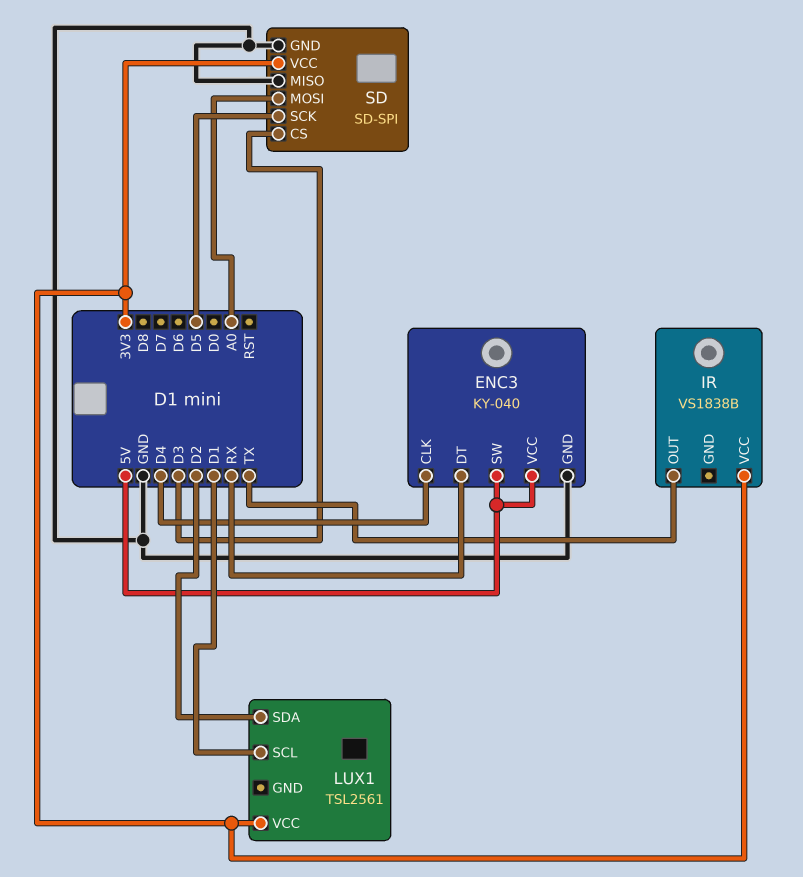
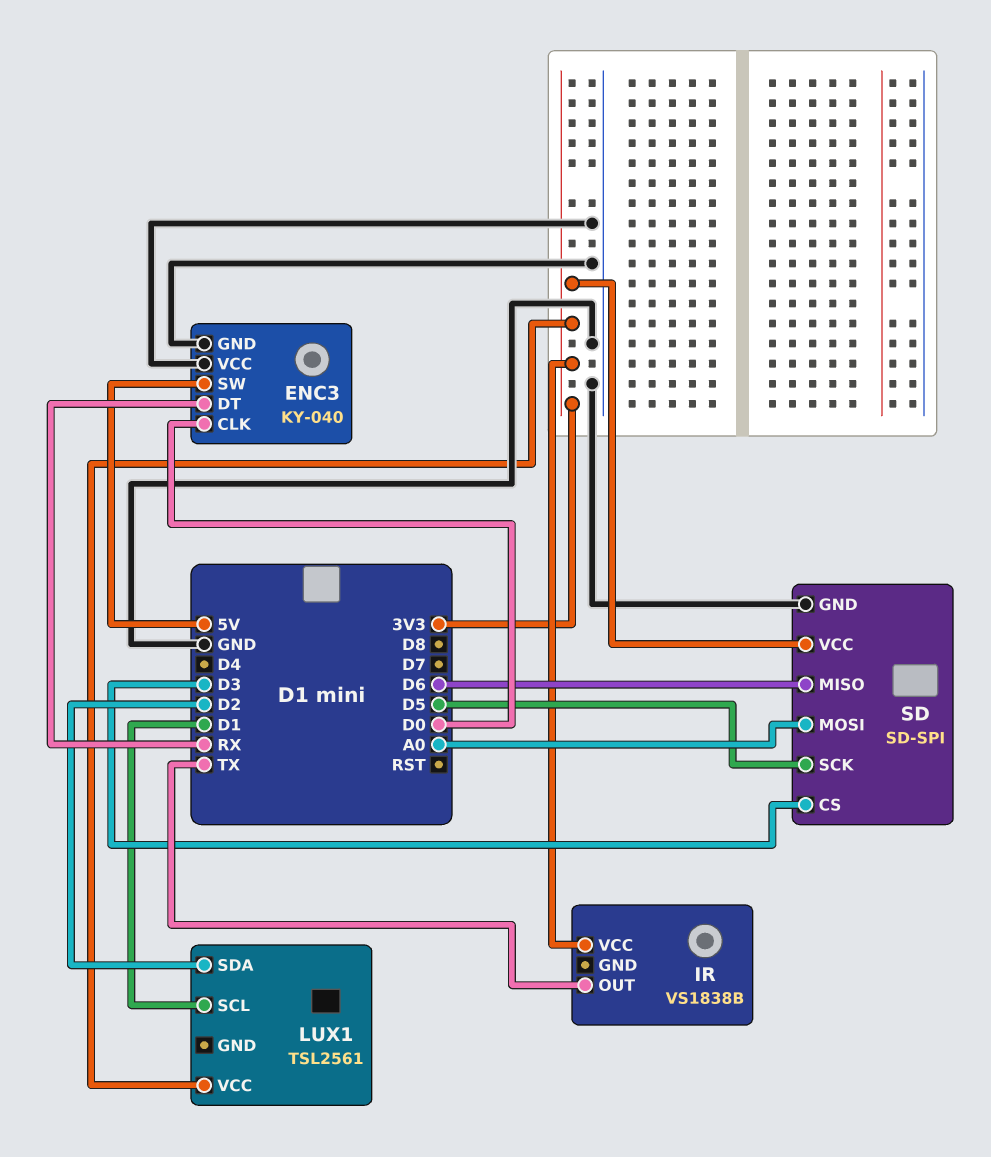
ENC3 pin CLK: D4 -> D0
ENC3 pin VCC: 5V -> GND
SD pin MISO: GND -> D6

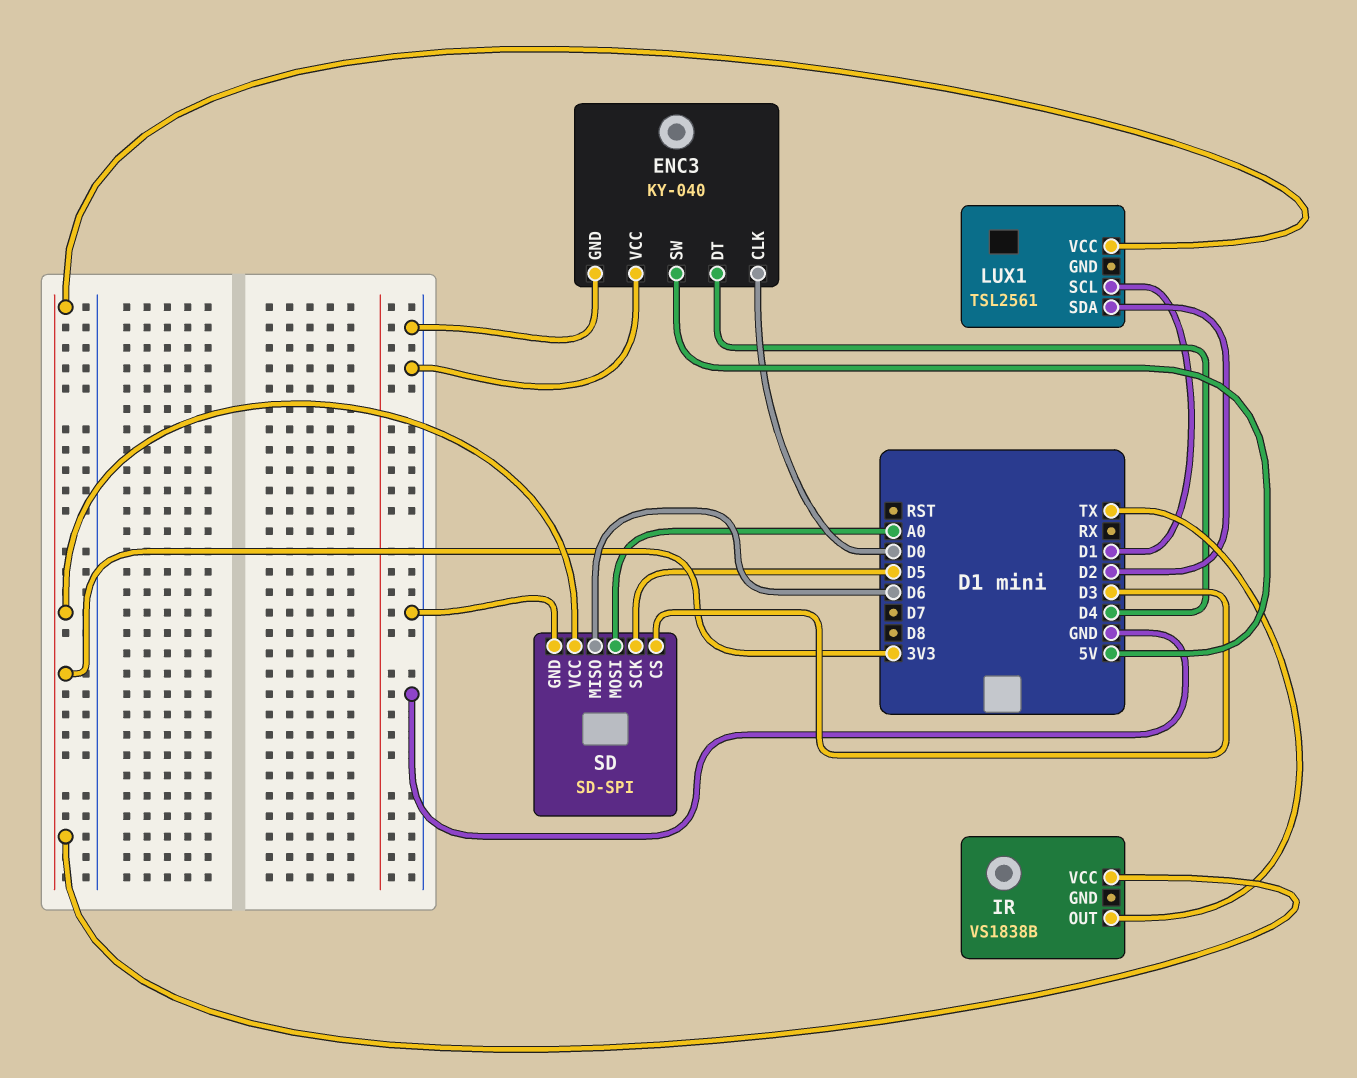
ENC3 pin DT: RX -> D4

